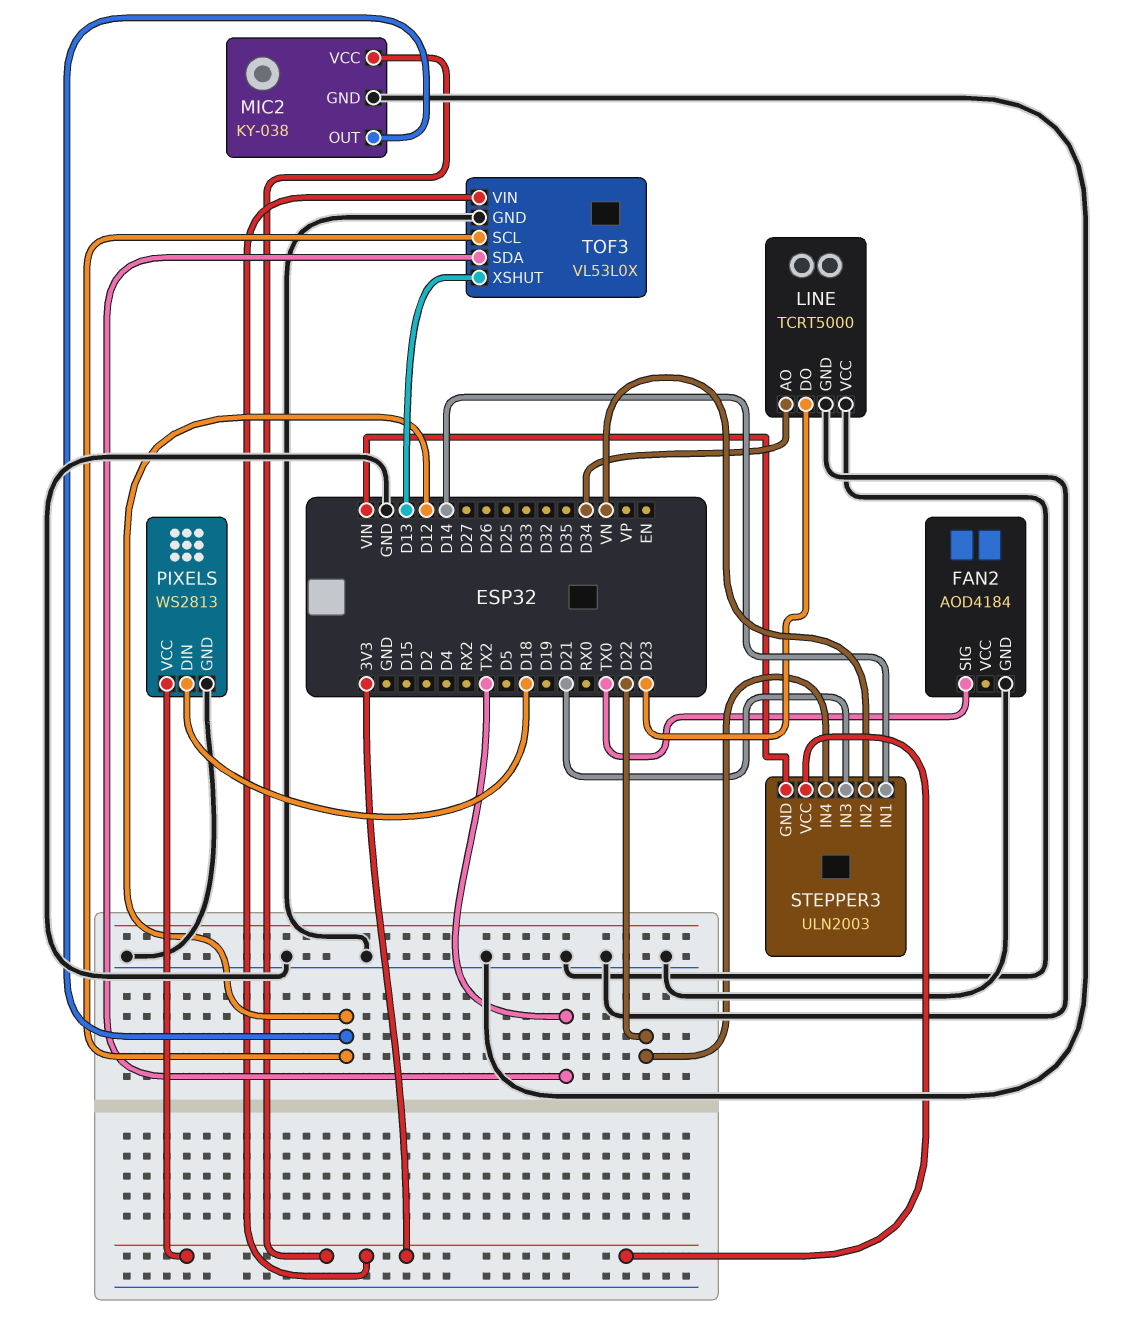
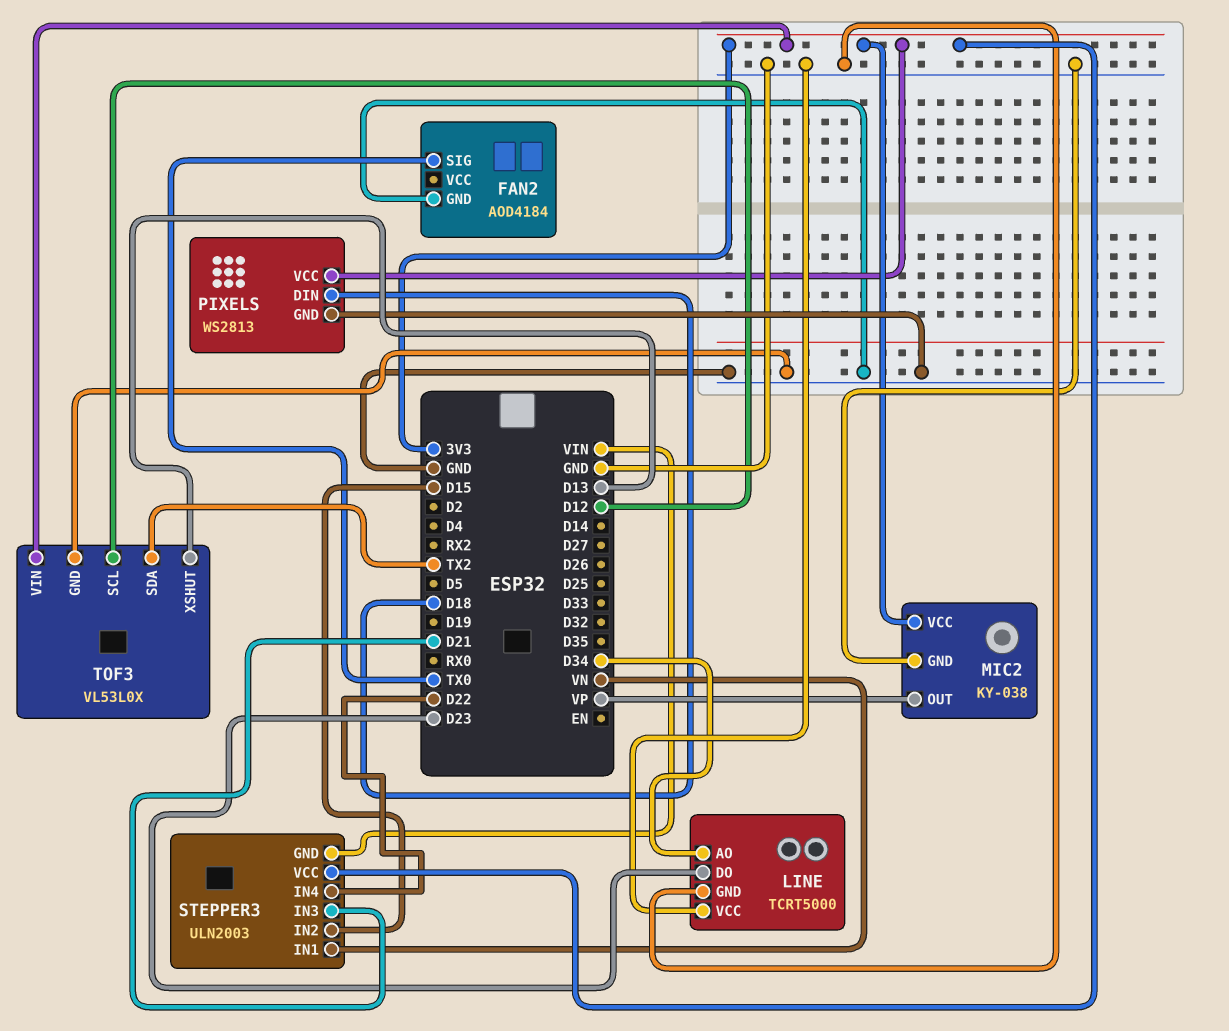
MIC2 pin OUT: D12 -> VP
STEPPER3 pin IN1: D14 -> VN
STEPPER3 pin IN2: VN -> D15

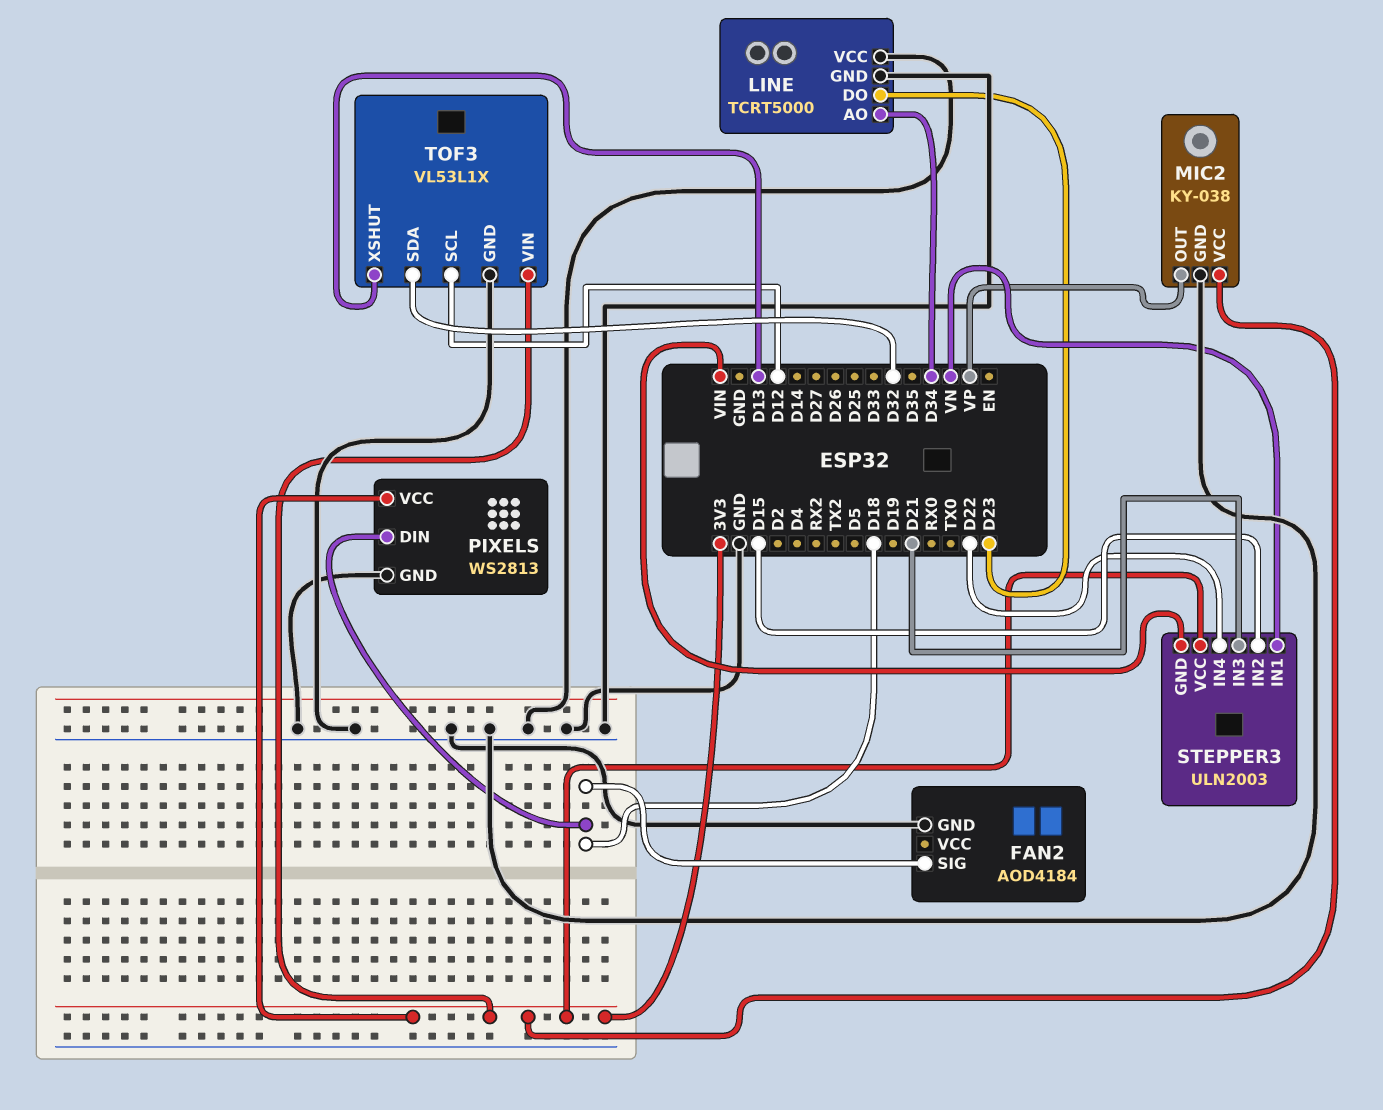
FAN2 pin SIG: TX0 -> D18
TOF3: VL53L0X -> VL53L1X
TOF3 pin SDA: TX2 -> D32

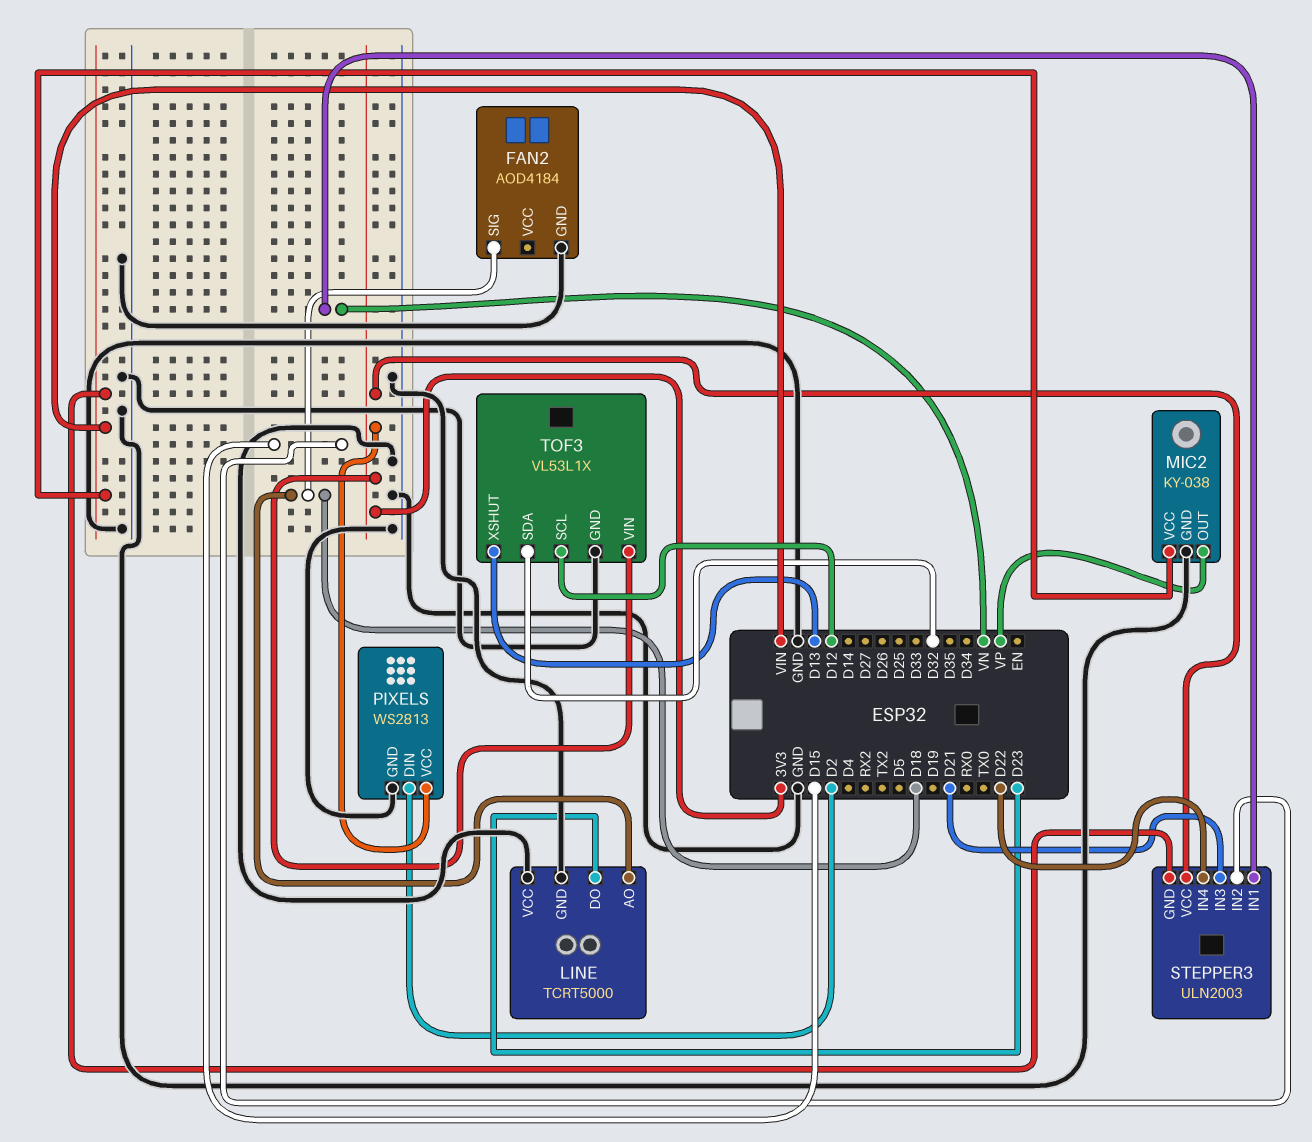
LINE pin AO: D34 -> D18
MIC2 pin VCC: 3V3 -> VIN
PIXELS pin DIN: D18 -> D2

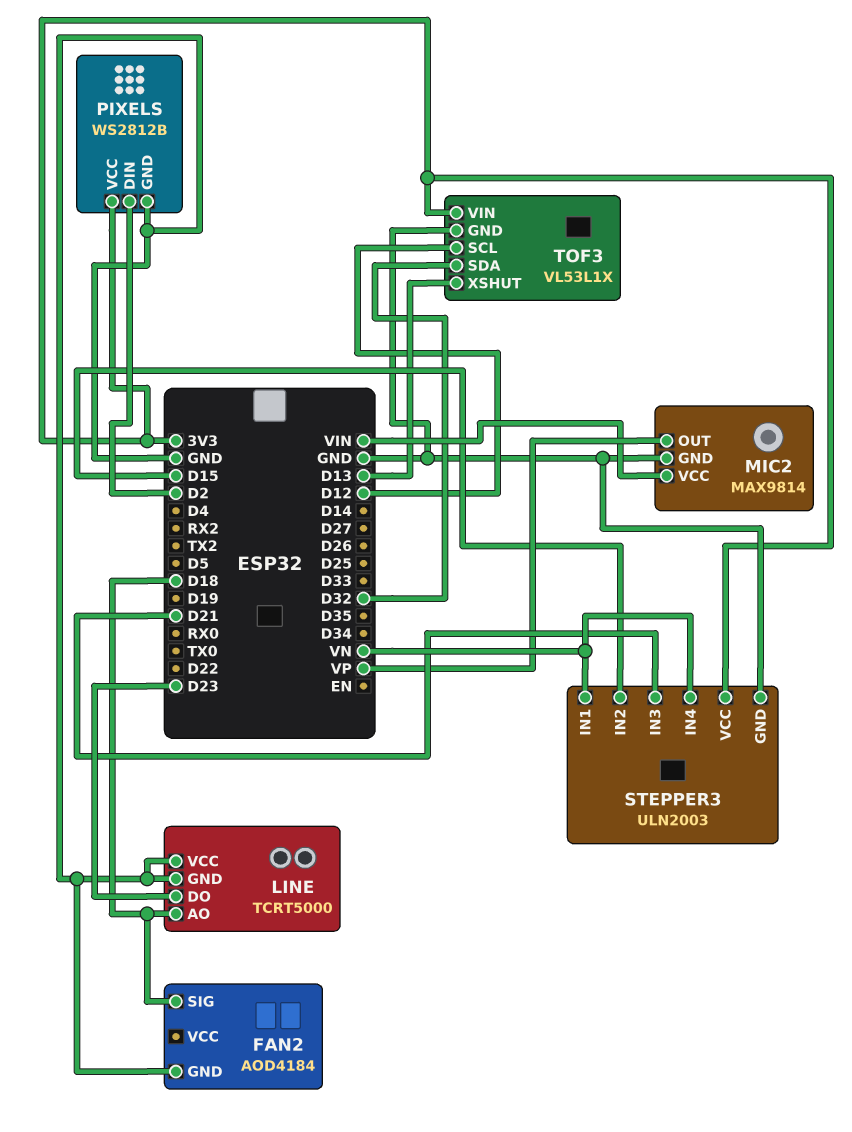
MIC2: KY-038 -> MAX9814
PIXELS: WS2813 -> WS2812B
STEPPER3 pin GND: VIN -> GND
STEPPER3 pin IN4: D22 -> VN

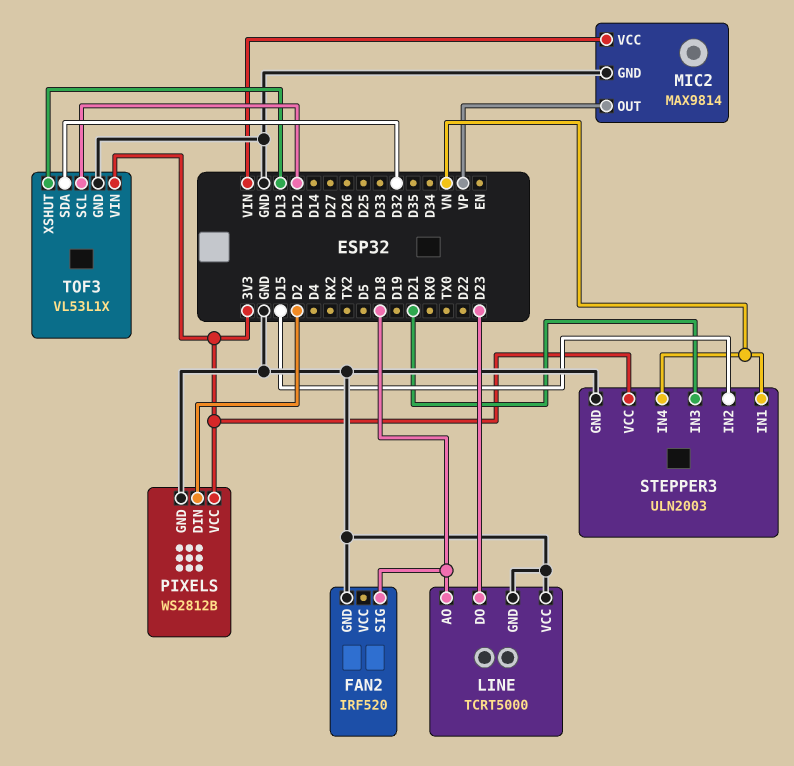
FAN2: AOD4184 -> IRF520

